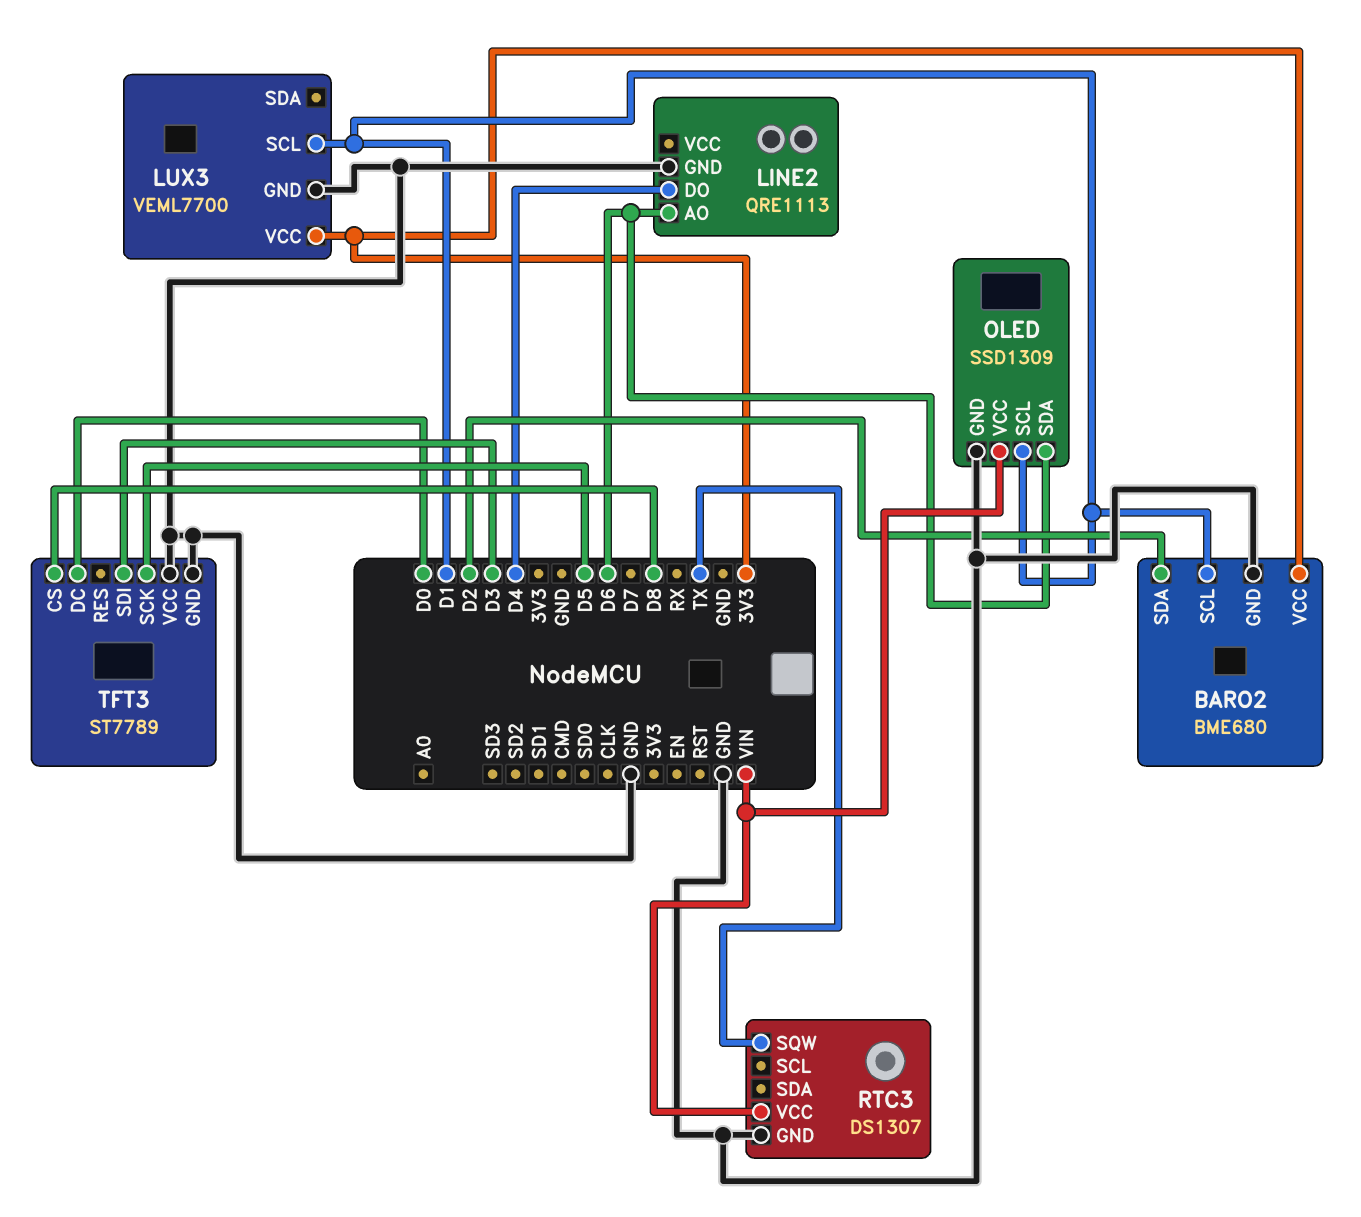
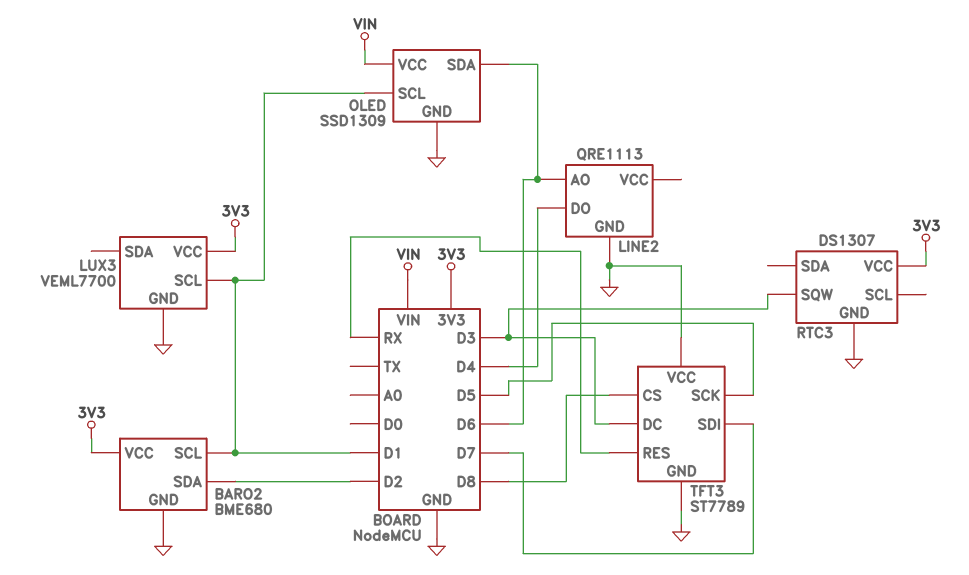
RTC3 pin SQW: TX -> D3
RTC3 pin VCC: VIN -> 3V3
TFT3 pin DC: D0 -> D3
TFT3 pin RES: none -> RX
TFT3 pin SDI: D3 -> D7

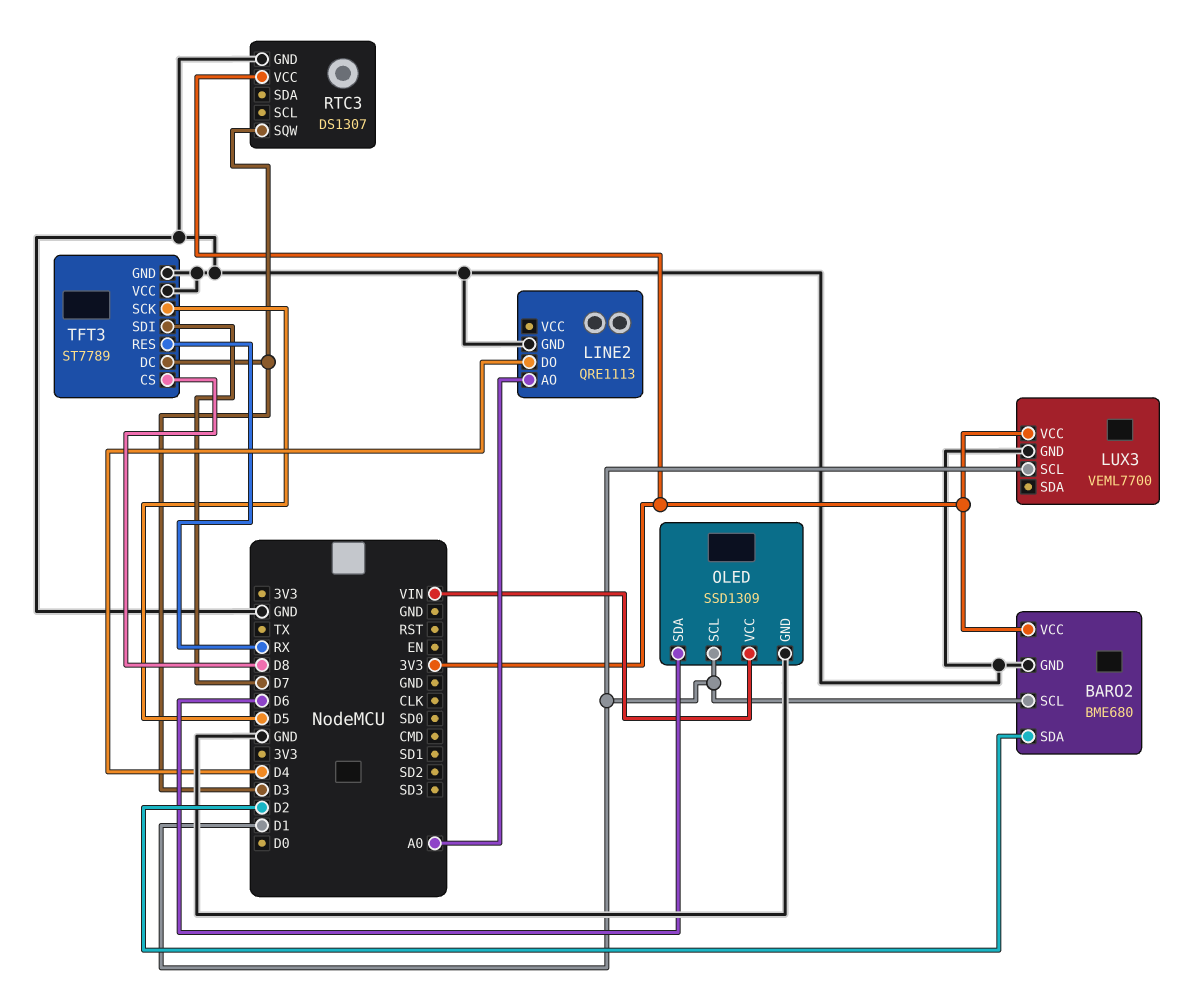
LINE2 pin AO: D6 -> A0

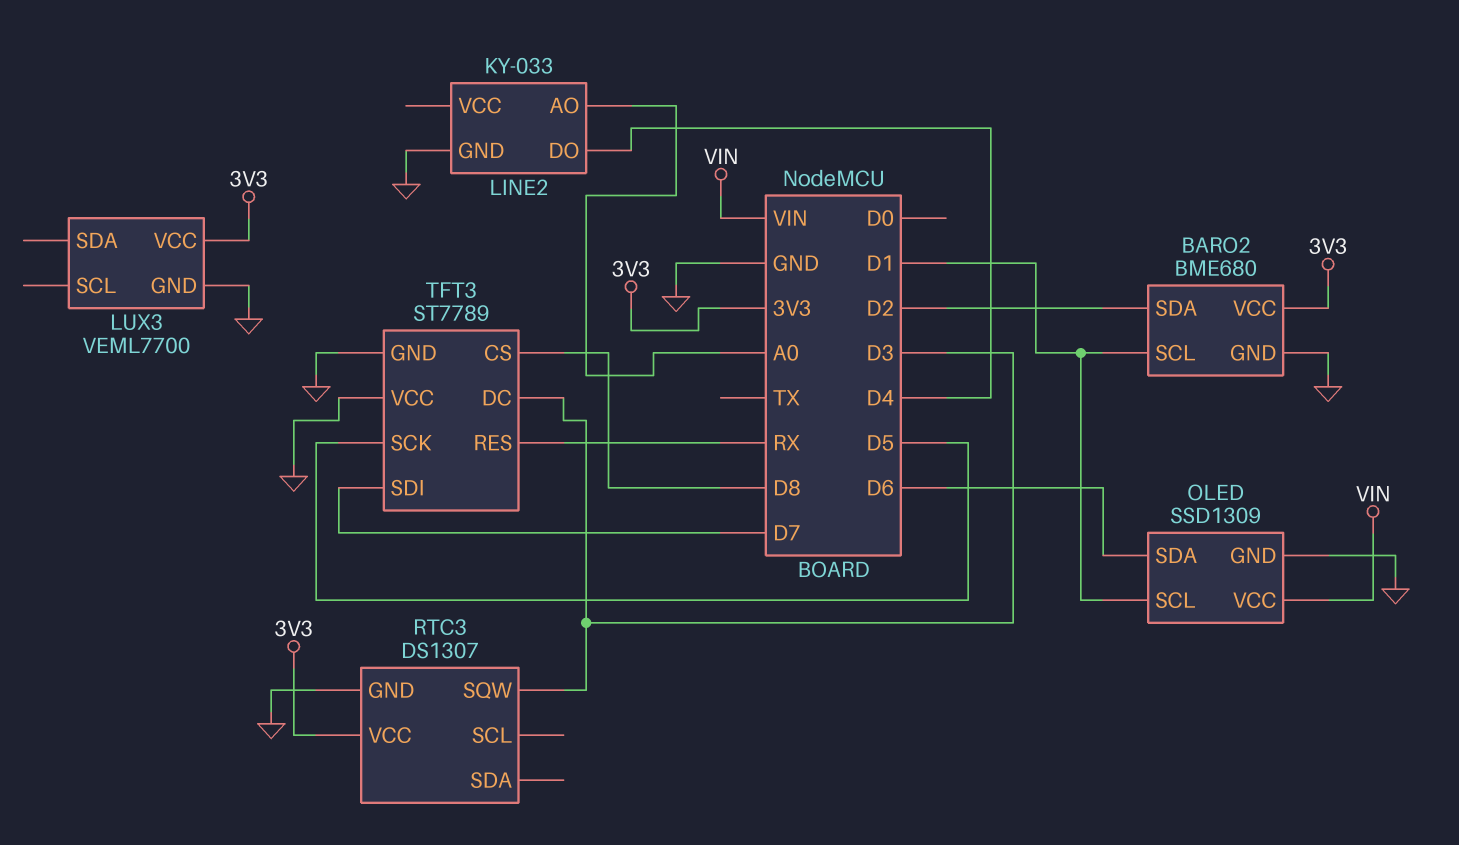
LINE2: QRE1113 -> KY-033
LUX3 pin SCL: D1 -> none

